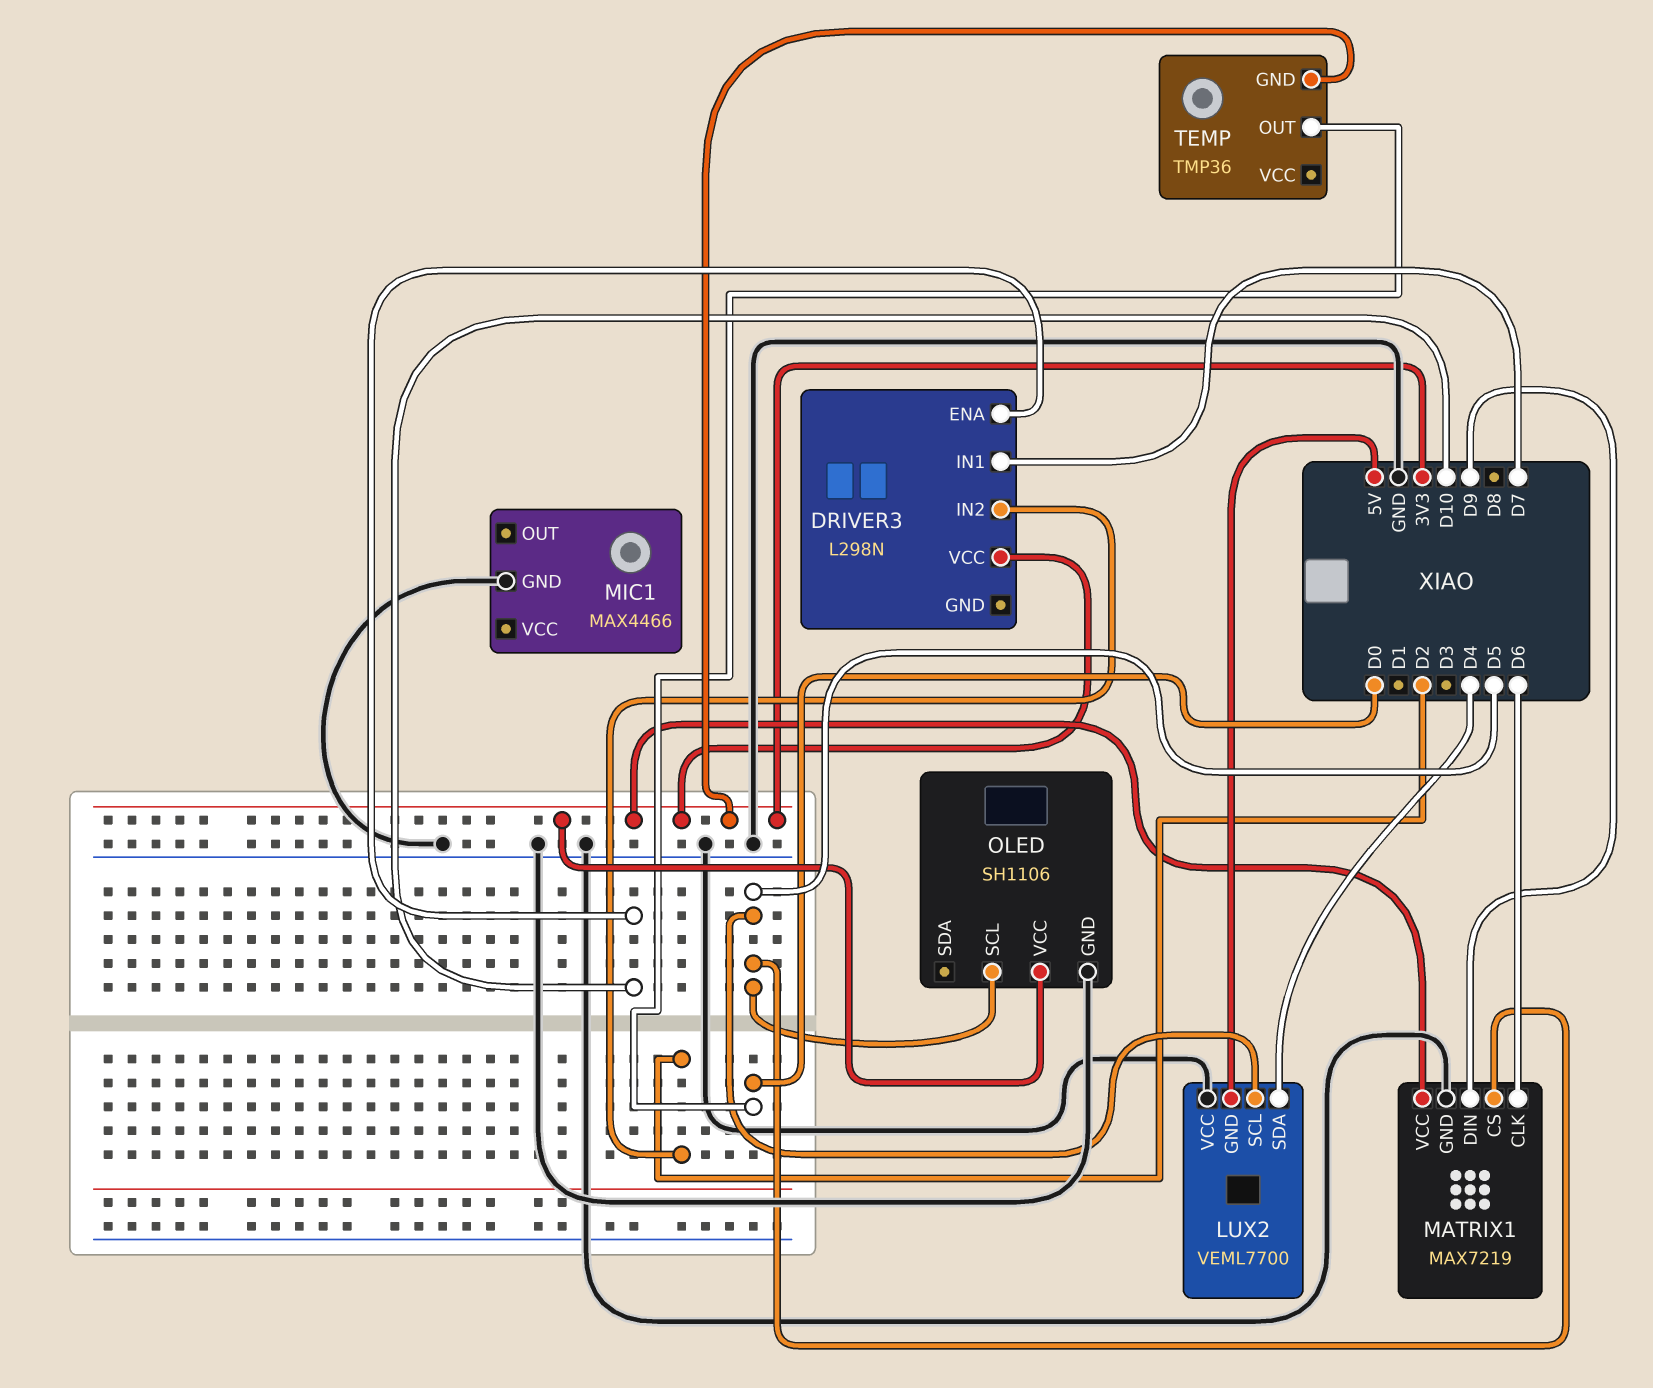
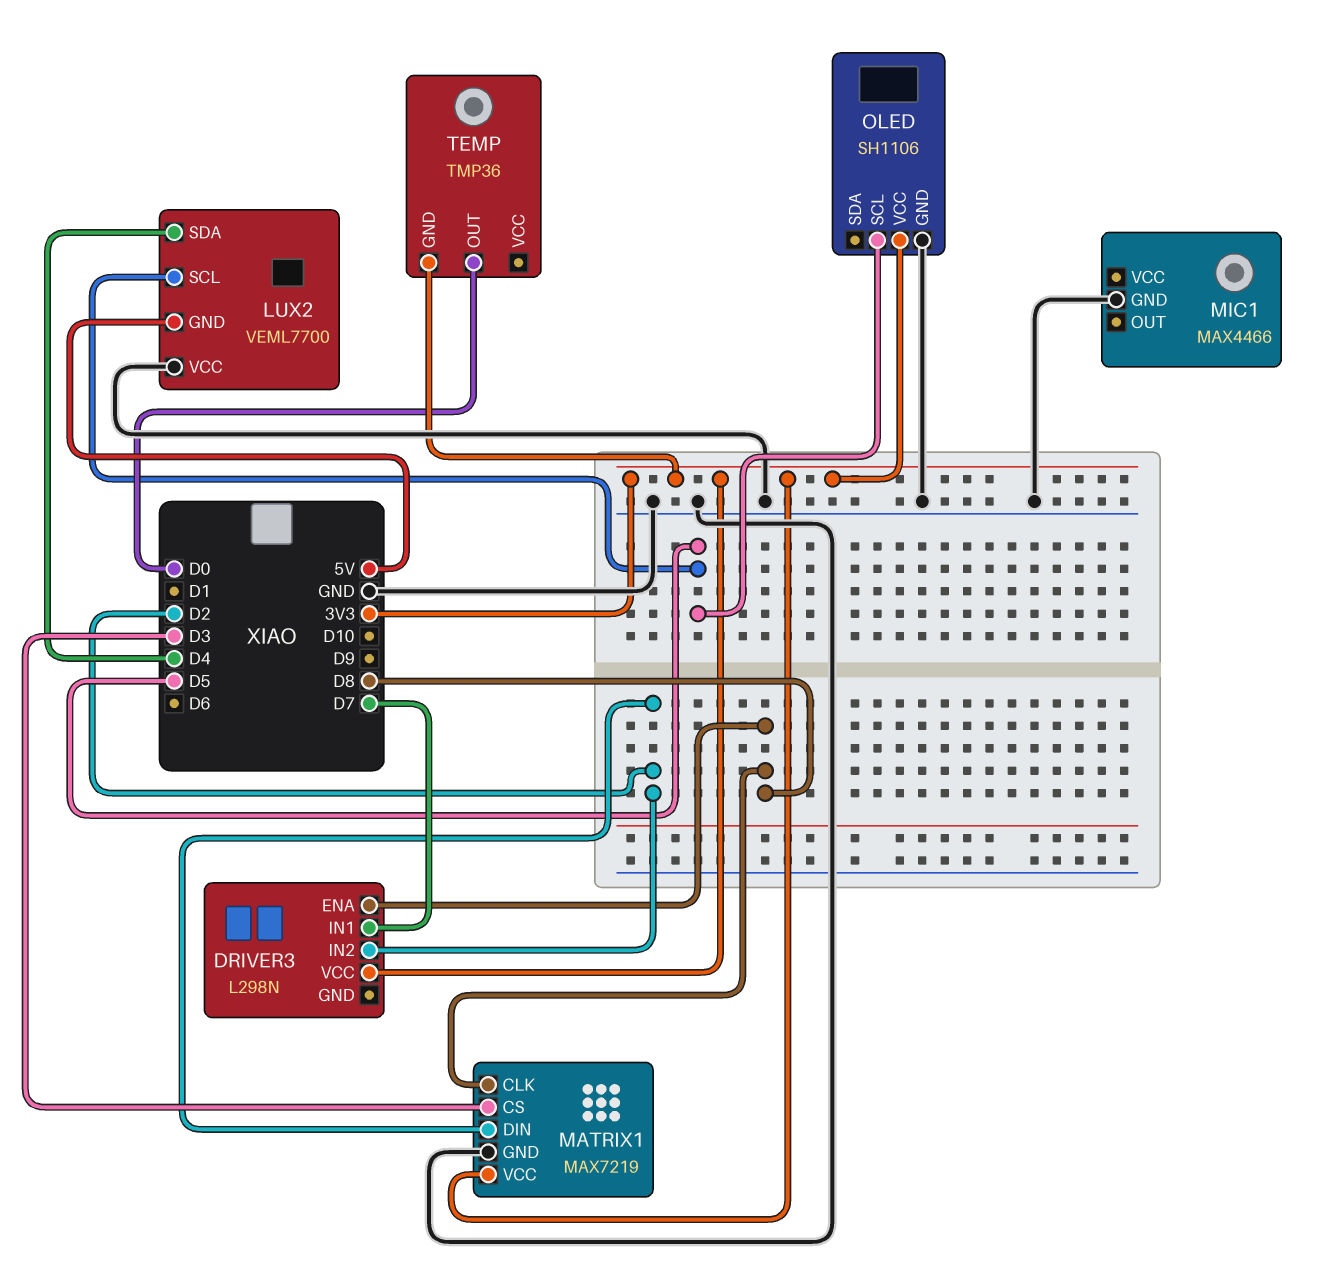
DRIVER3 pin ENA: D10 -> D8
MATRIX1 pin CLK: D6 -> D8
MATRIX1 pin CS: D5 -> D3
MATRIX1 pin DIN: D9 -> D2

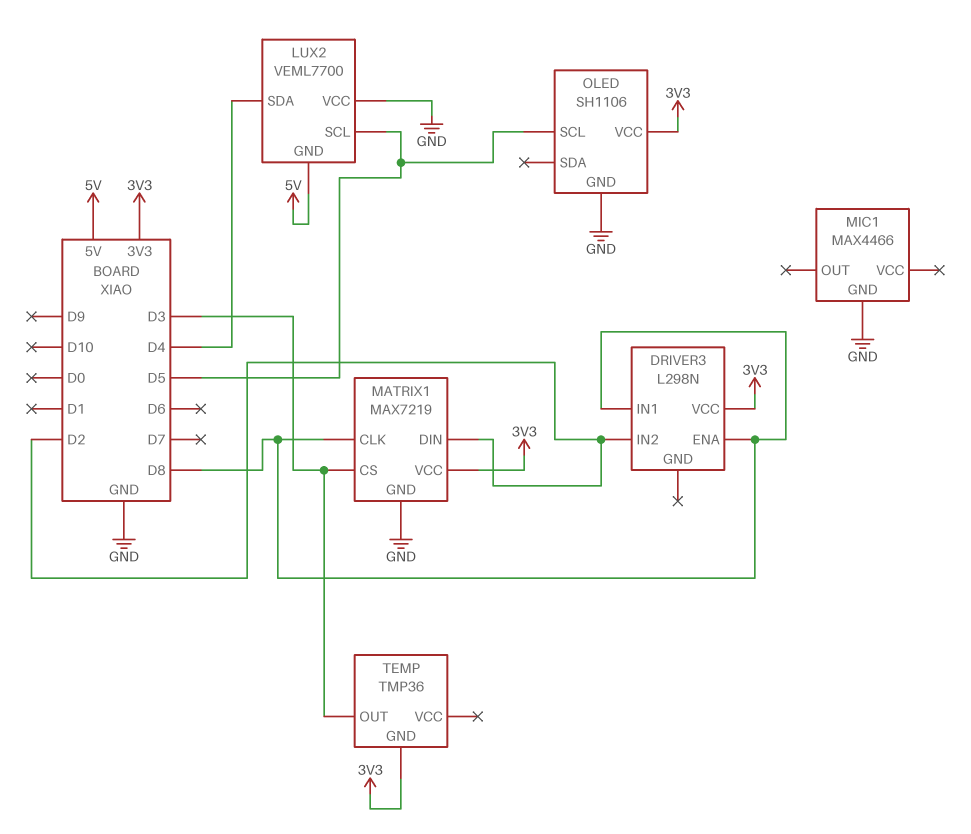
DRIVER3 pin IN1: D7 -> D8
TEMP pin OUT: D0 -> D3

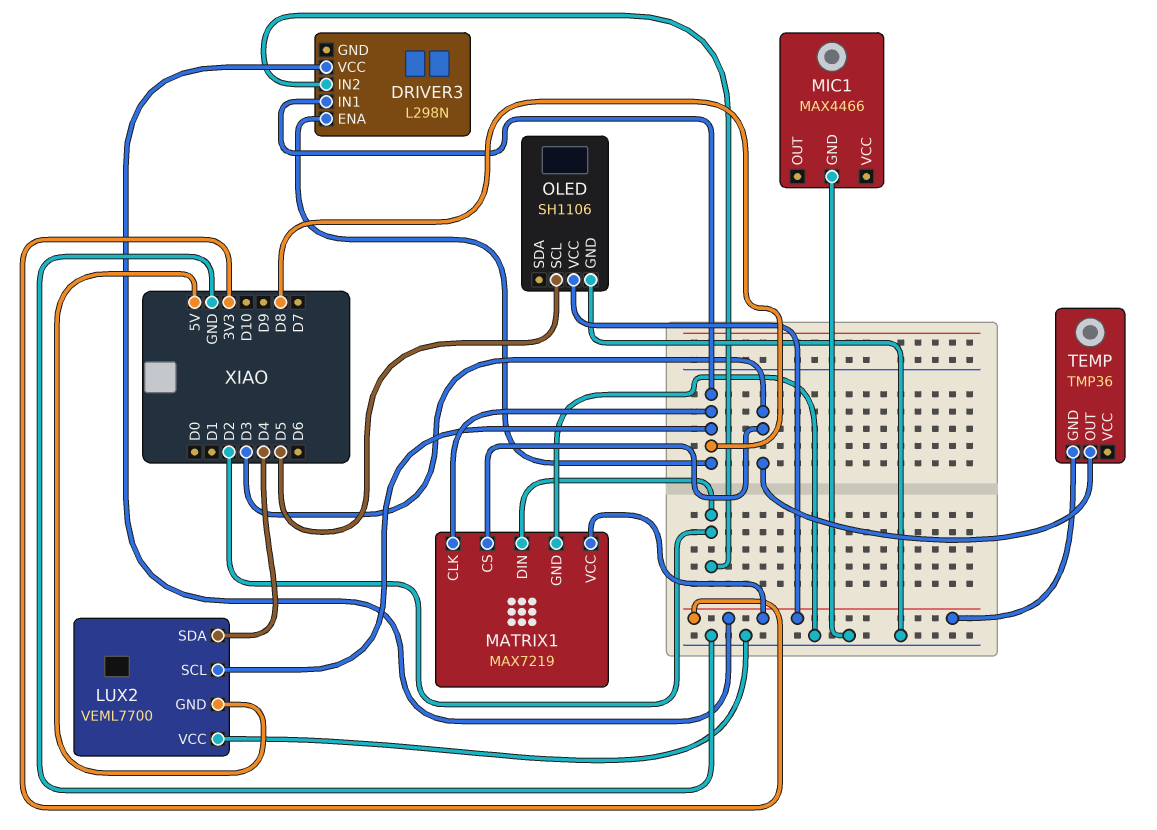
LUX2 pin SCL: D5 -> D8

